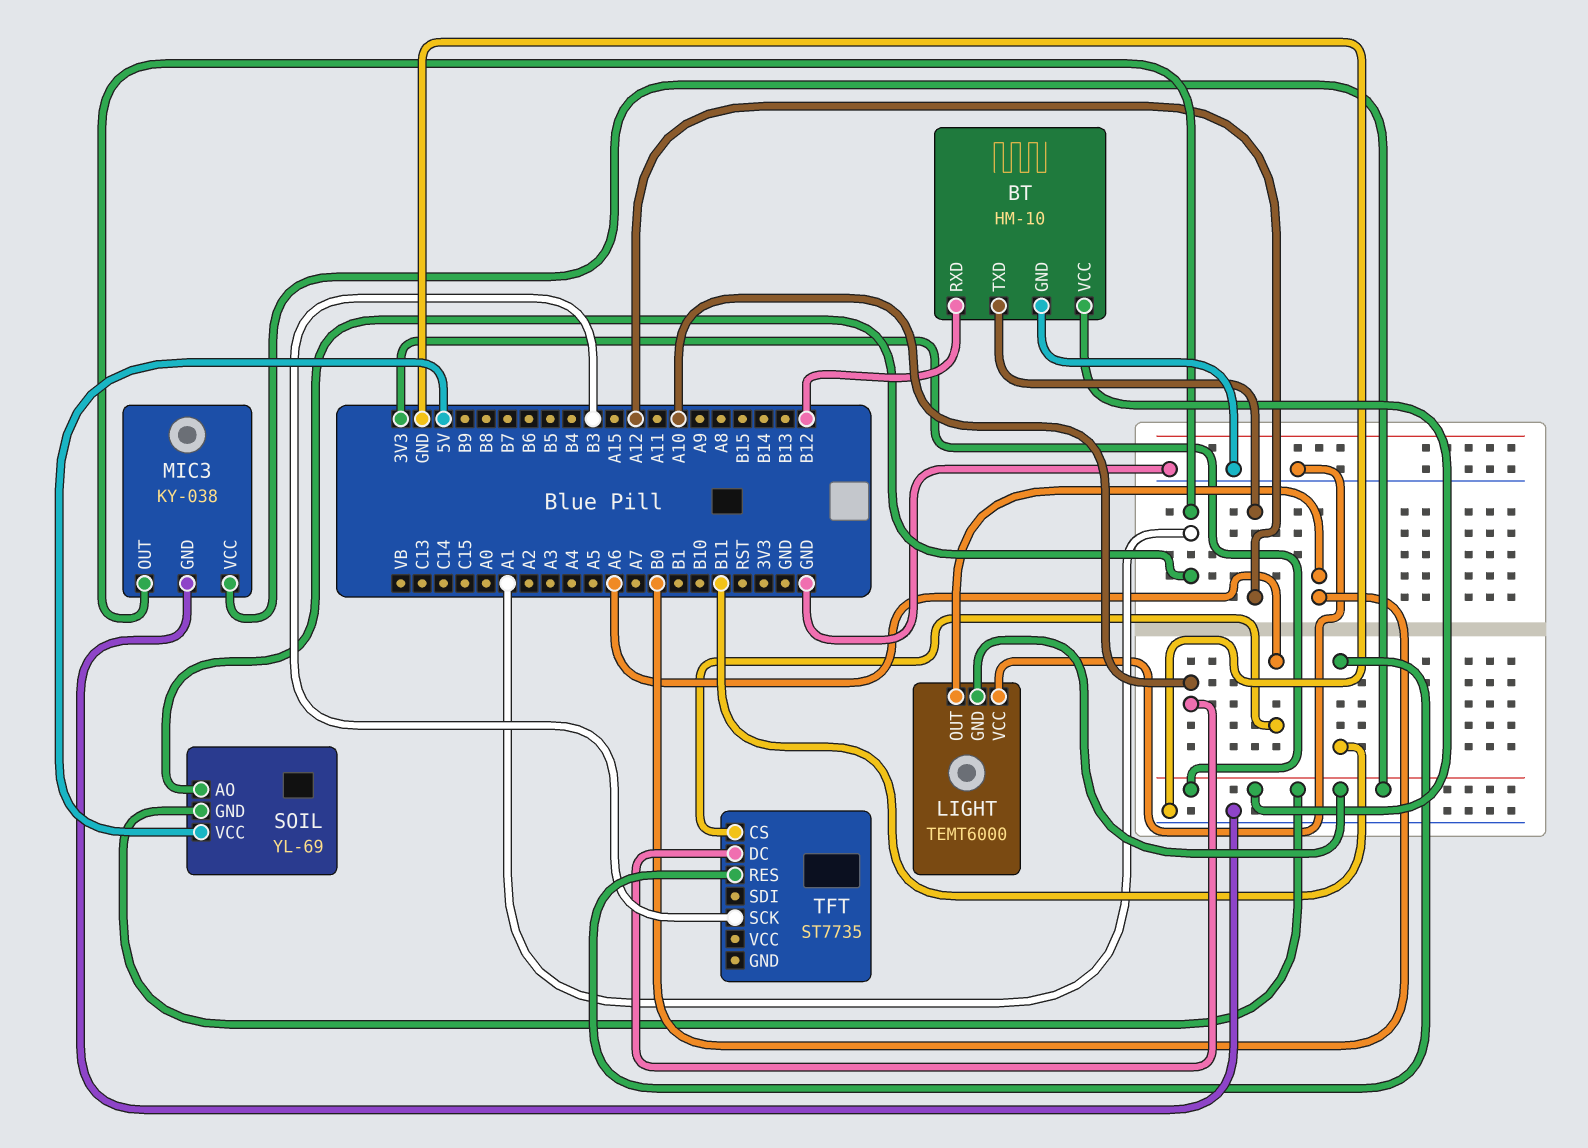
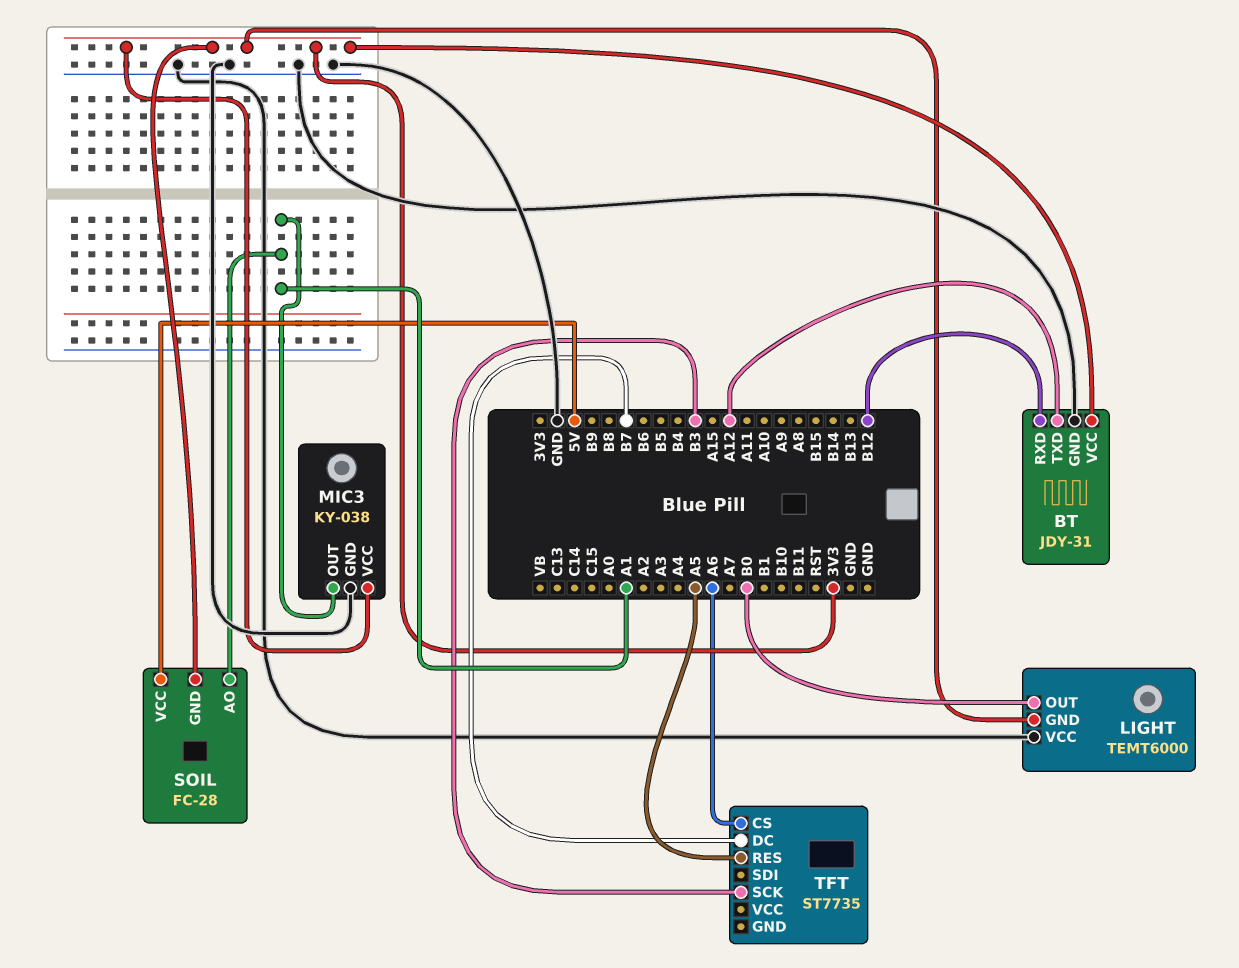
BT: HM-10 -> JDY-31
SOIL: YL-69 -> FC-28
TFT pin DC: A10 -> B7
TFT pin RES: B11 -> A5

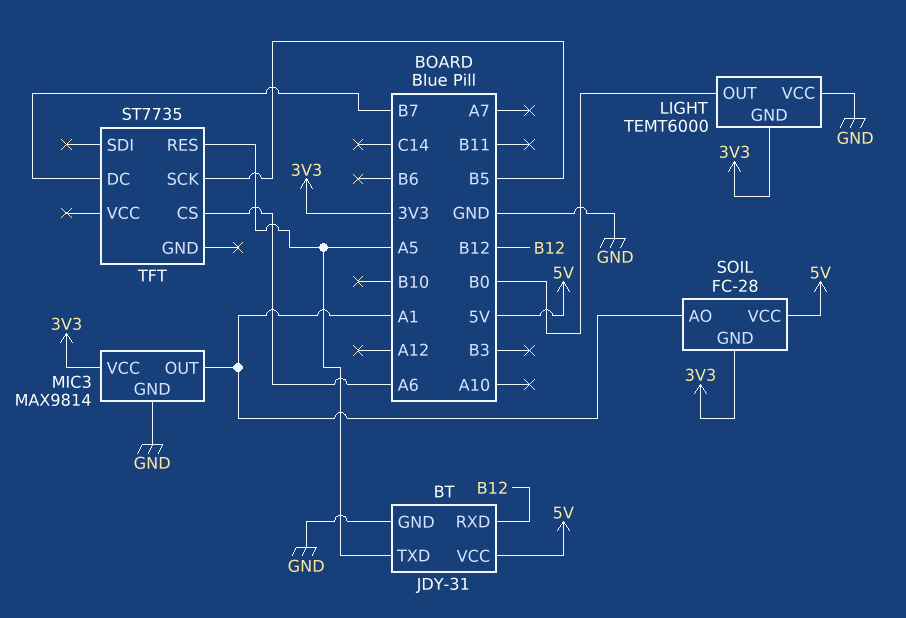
BT pin TXD: A12 -> A5
BT pin VCC: 3V3 -> 5V
MIC3: KY-038 -> MAX9814
TFT pin SCK: B3 -> B5

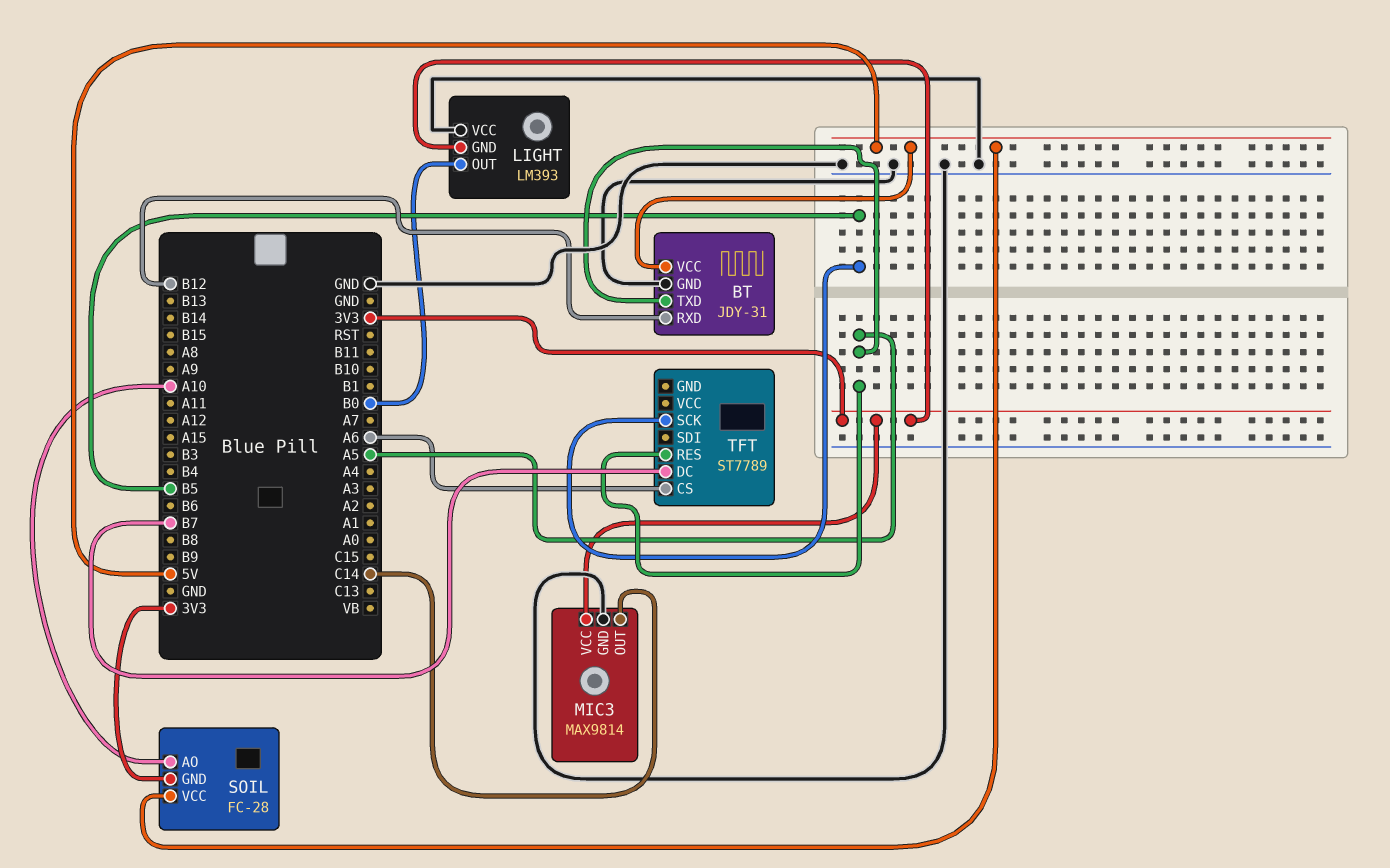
LIGHT: TEMT6000 -> LM393
MIC3 pin OUT: A1 -> C14
SOIL pin AO: A1 -> A10
TFT: ST7735 -> ST7789

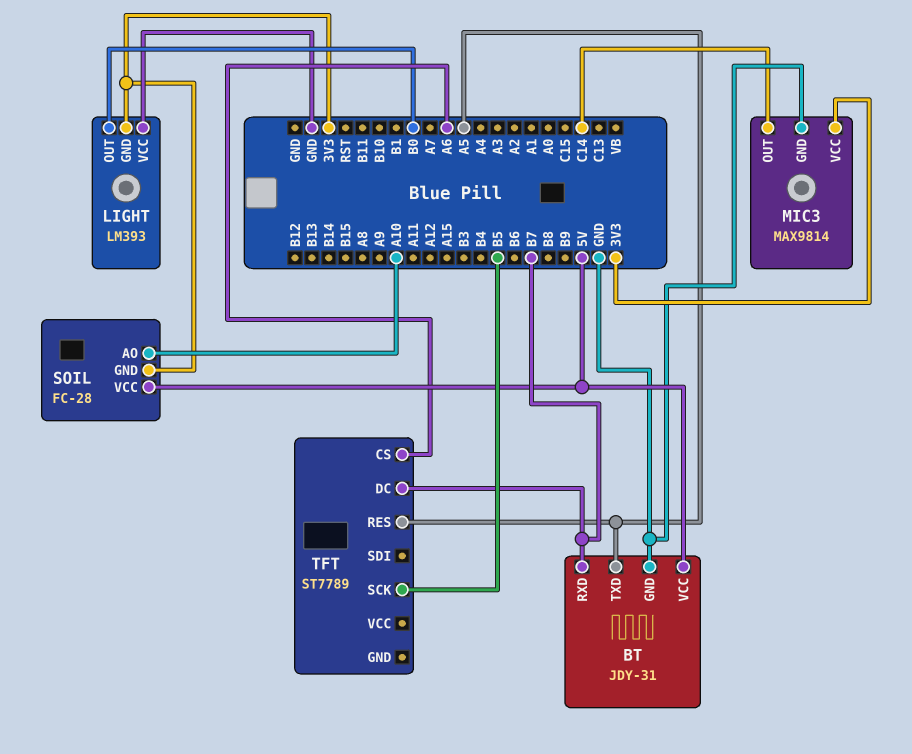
BT pin RXD: B12 -> B7

